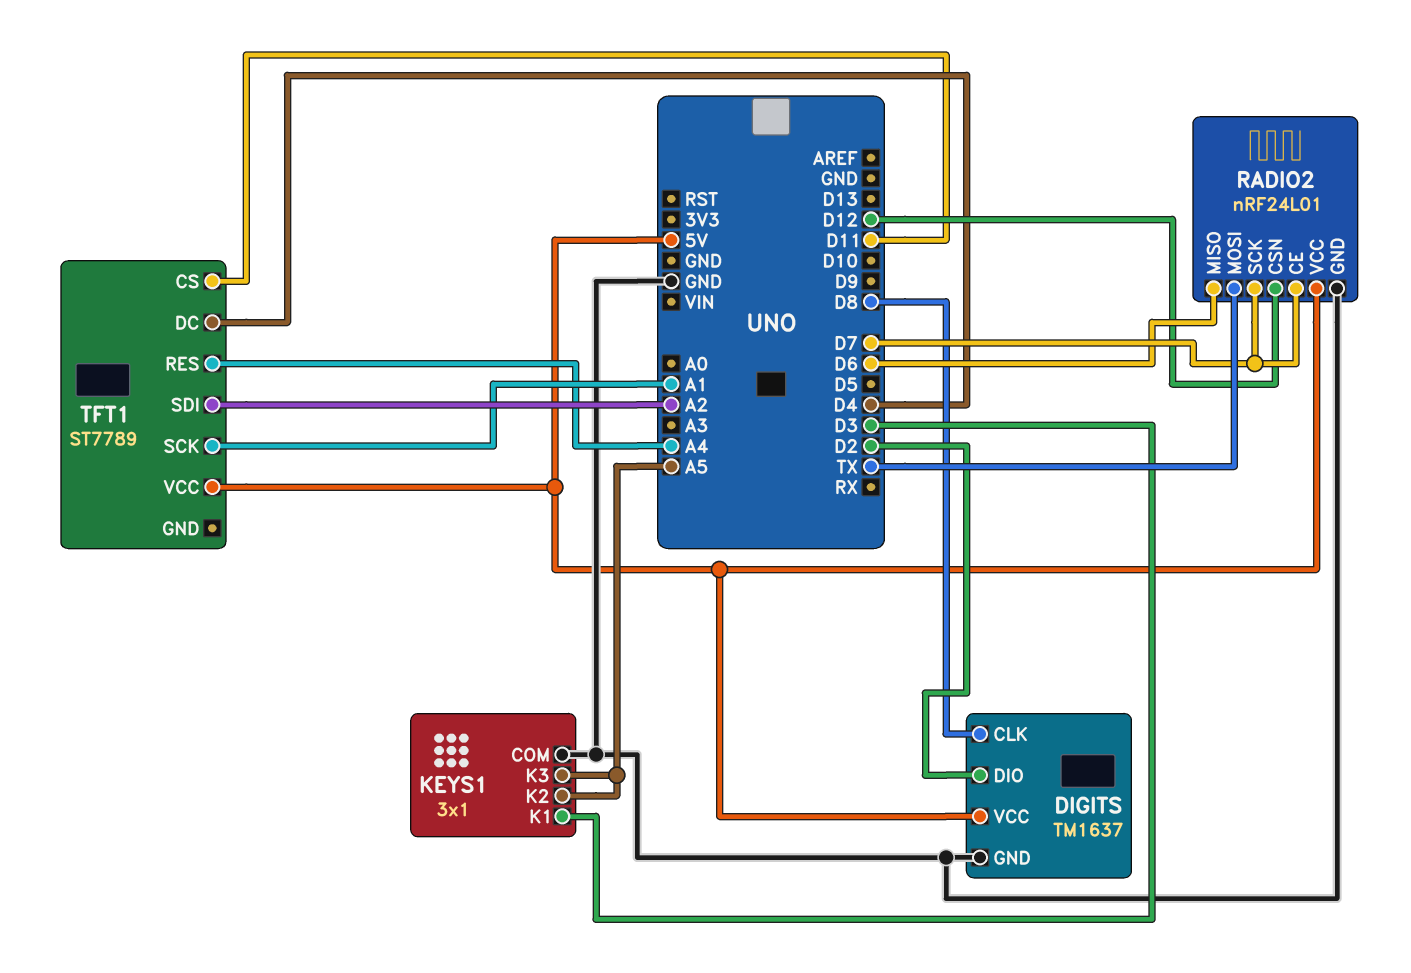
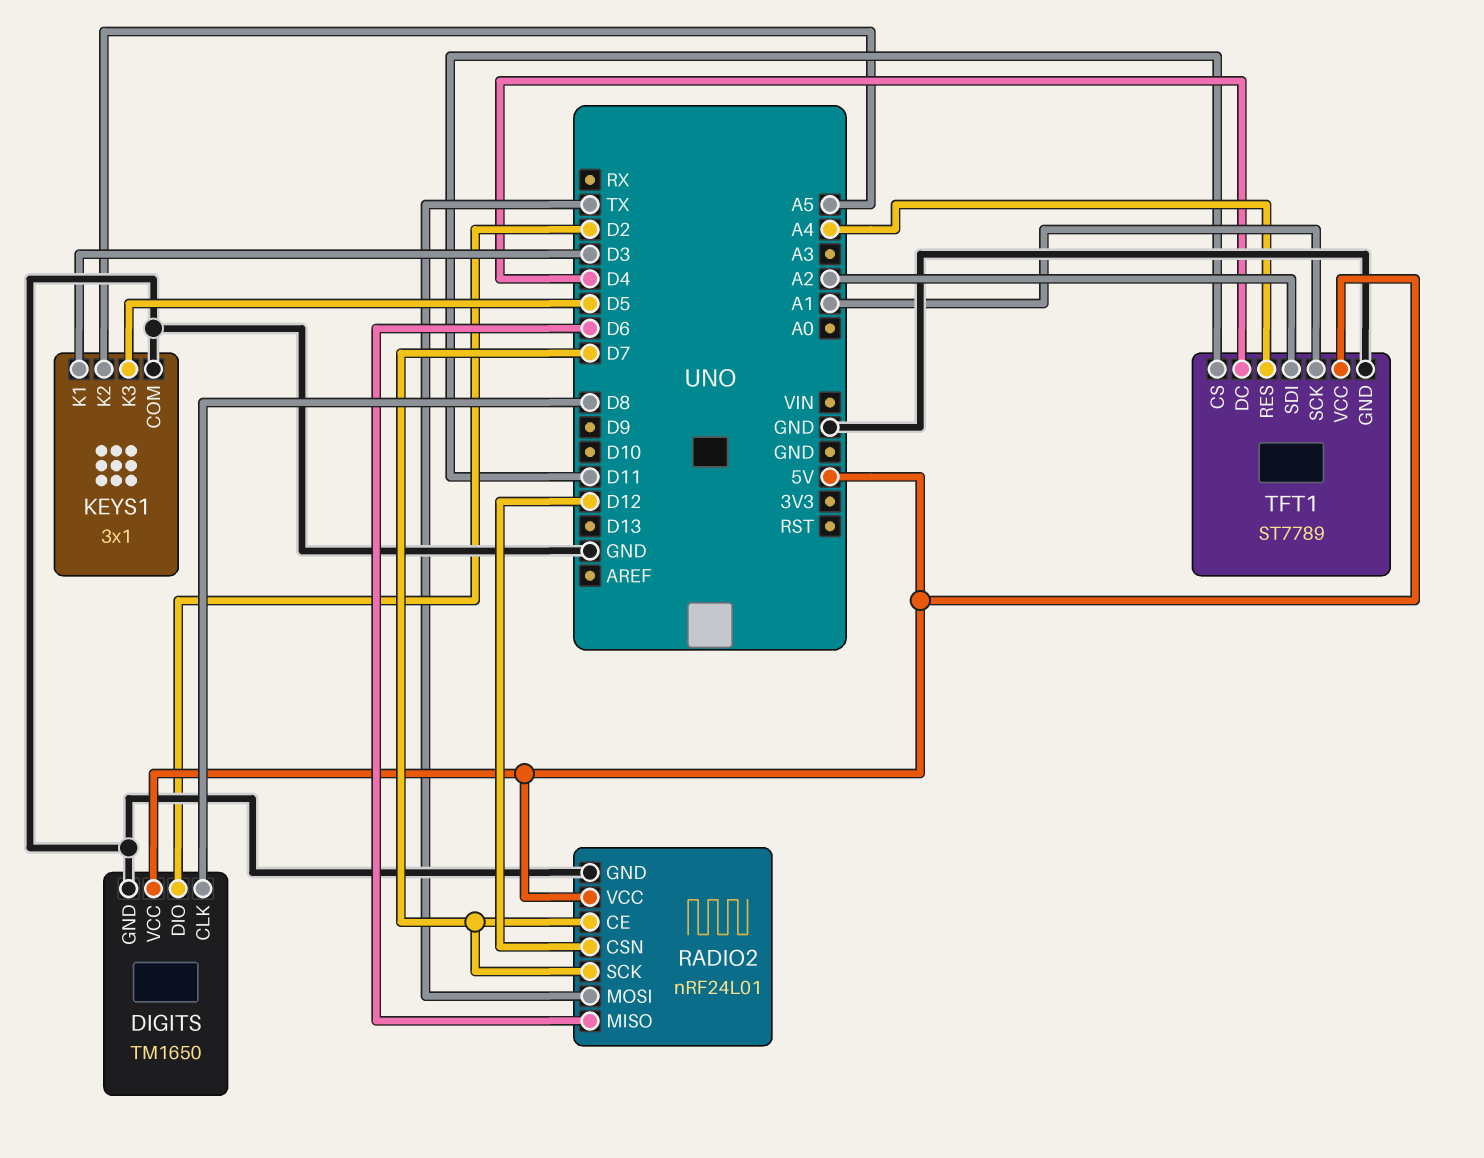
DIGITS: TM1637 -> TM1650
KEYS1 pin K3: A5 -> D5
TFT1 pin GND: none -> GND

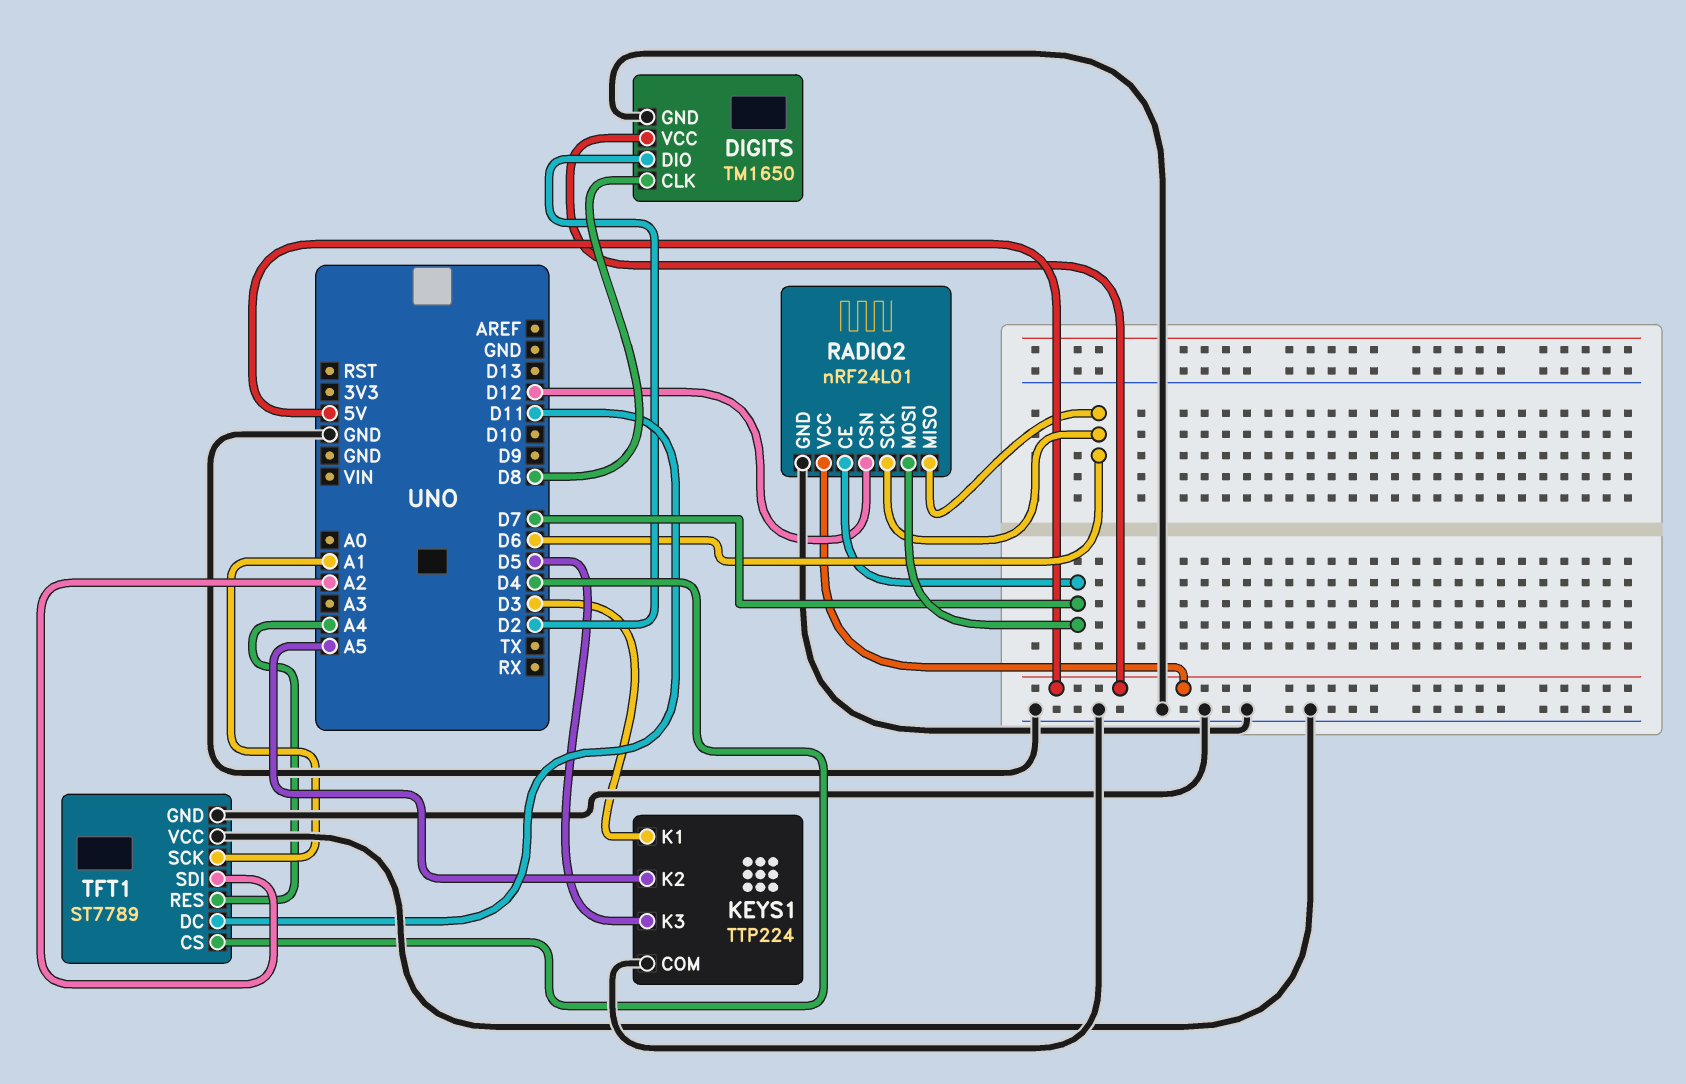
KEYS1: 3x1 -> TTP224
RADIO2 pin MOSI: TX -> D7
RADIO2 pin SCK: D7 -> D6
TFT1 pin CS: D11 -> D4
TFT1 pin DC: D4 -> D11
TFT1 pin VCC: 5V -> GND

